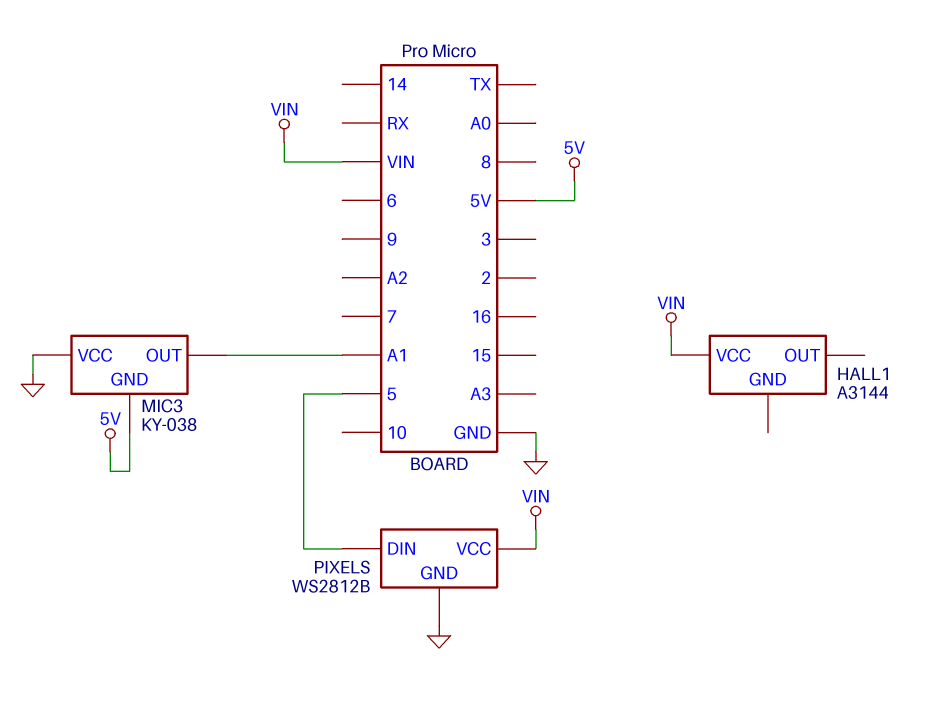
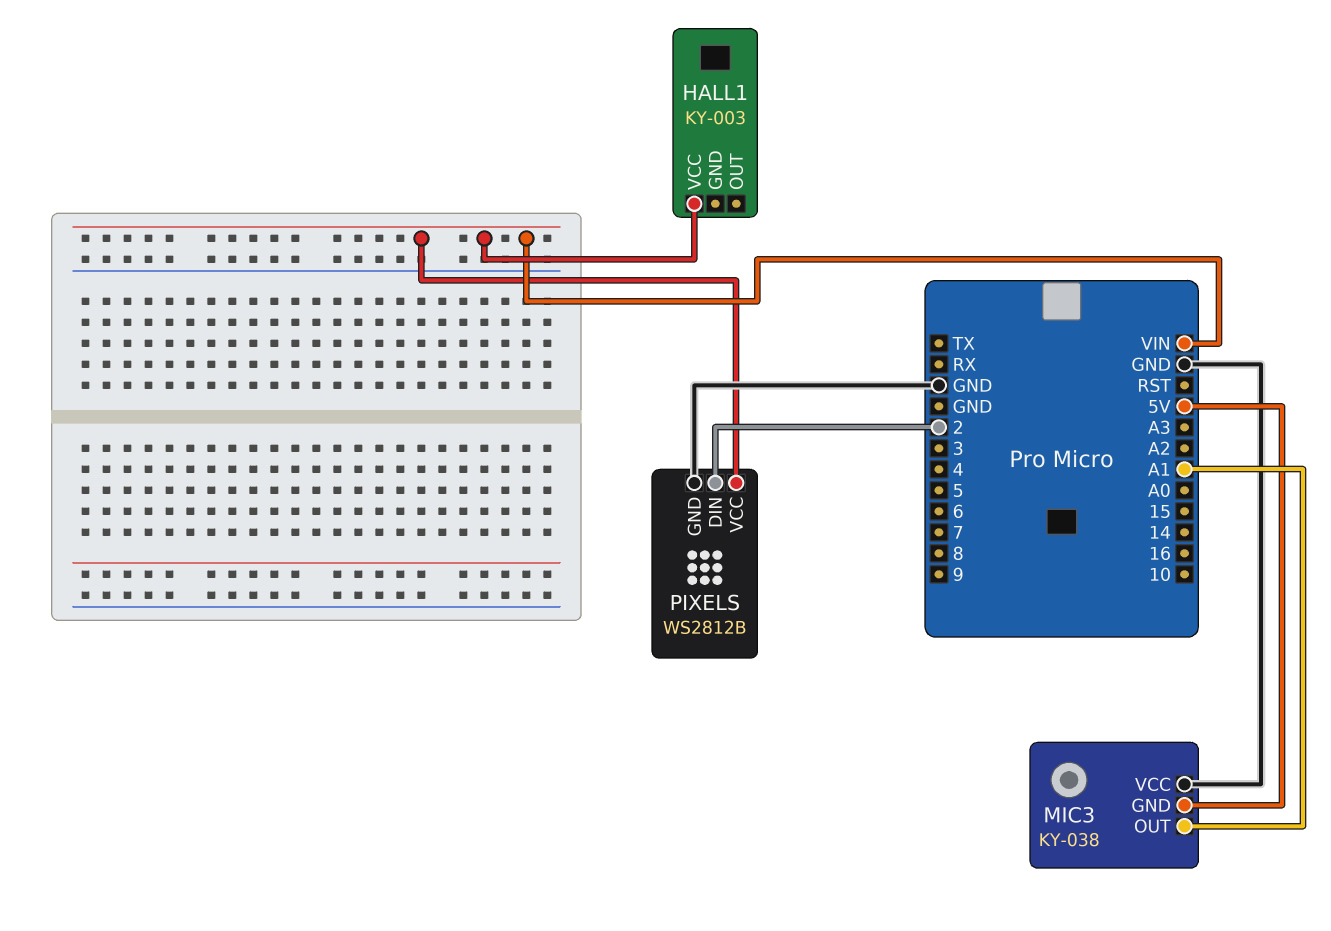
HALL1: A3144 -> KY-003
PIXELS pin DIN: 5 -> 2

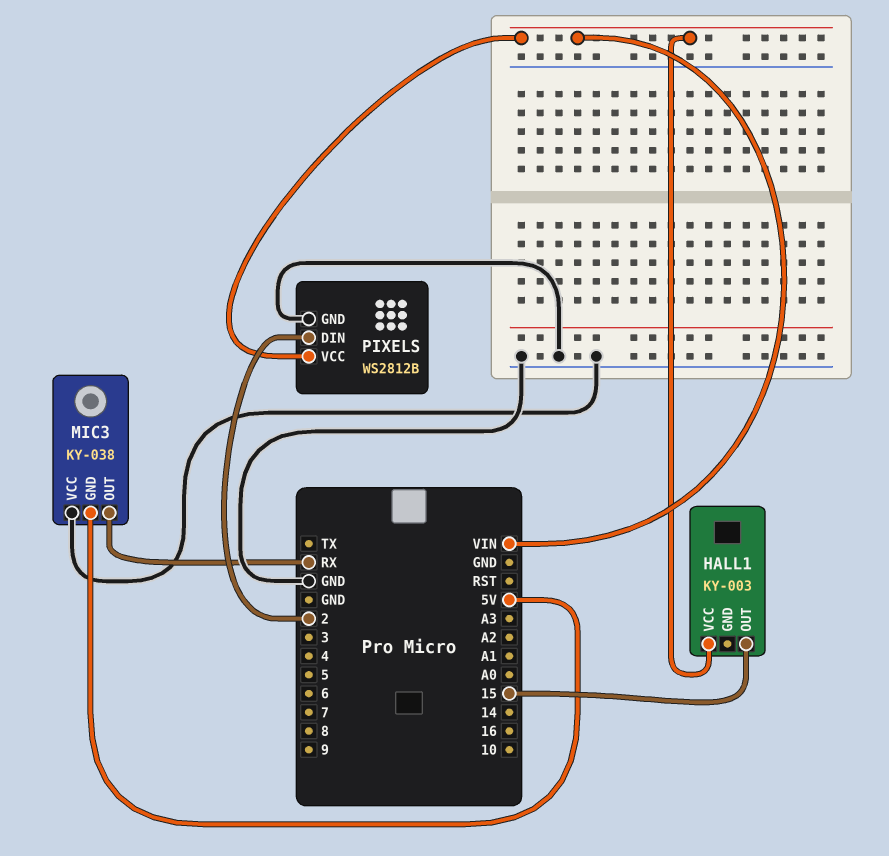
HALL1 pin OUT: none -> 15
MIC3 pin OUT: A1 -> RX

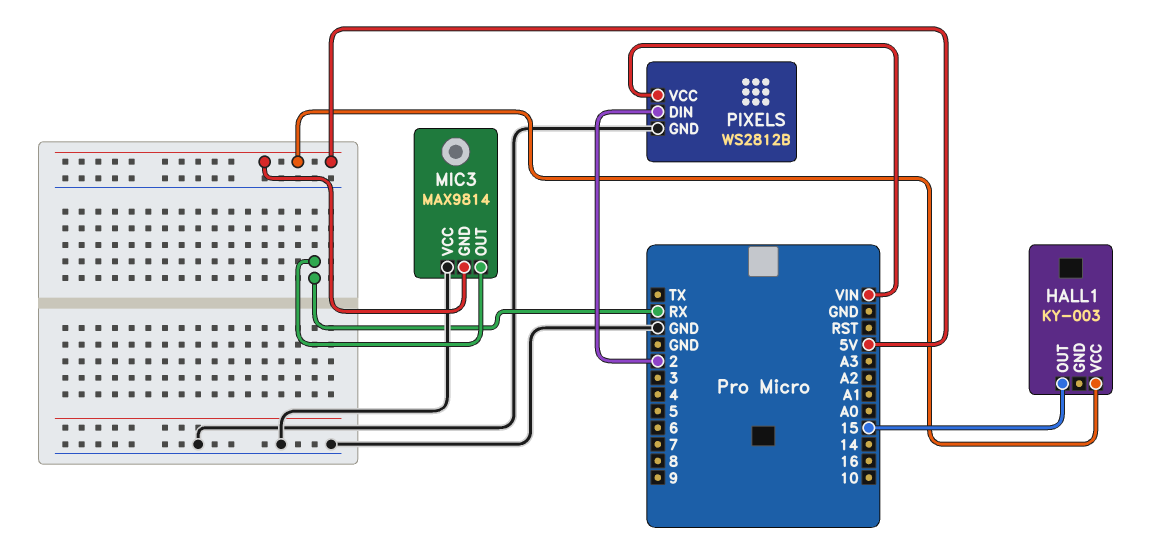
HALL1 pin VCC: VIN -> 5V
MIC3: KY-038 -> MAX9814

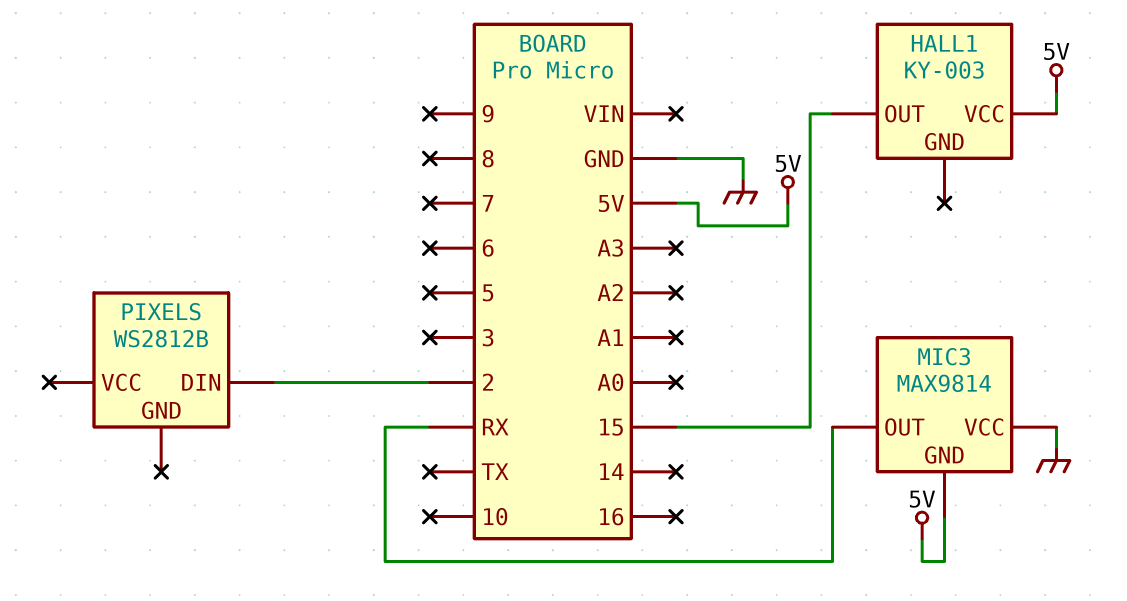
PIXELS pin GND: GND -> none
PIXELS pin VCC: VIN -> none

